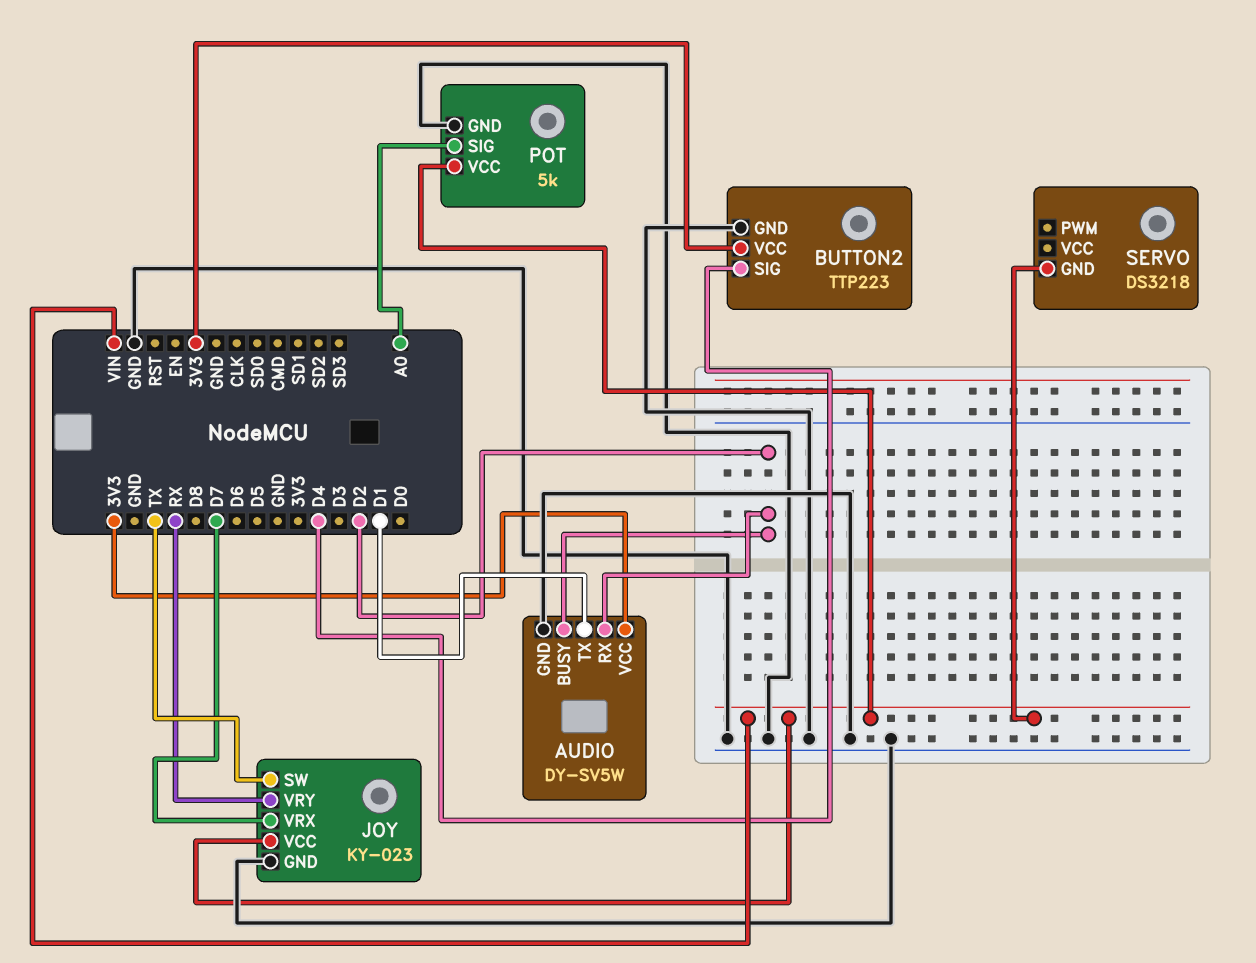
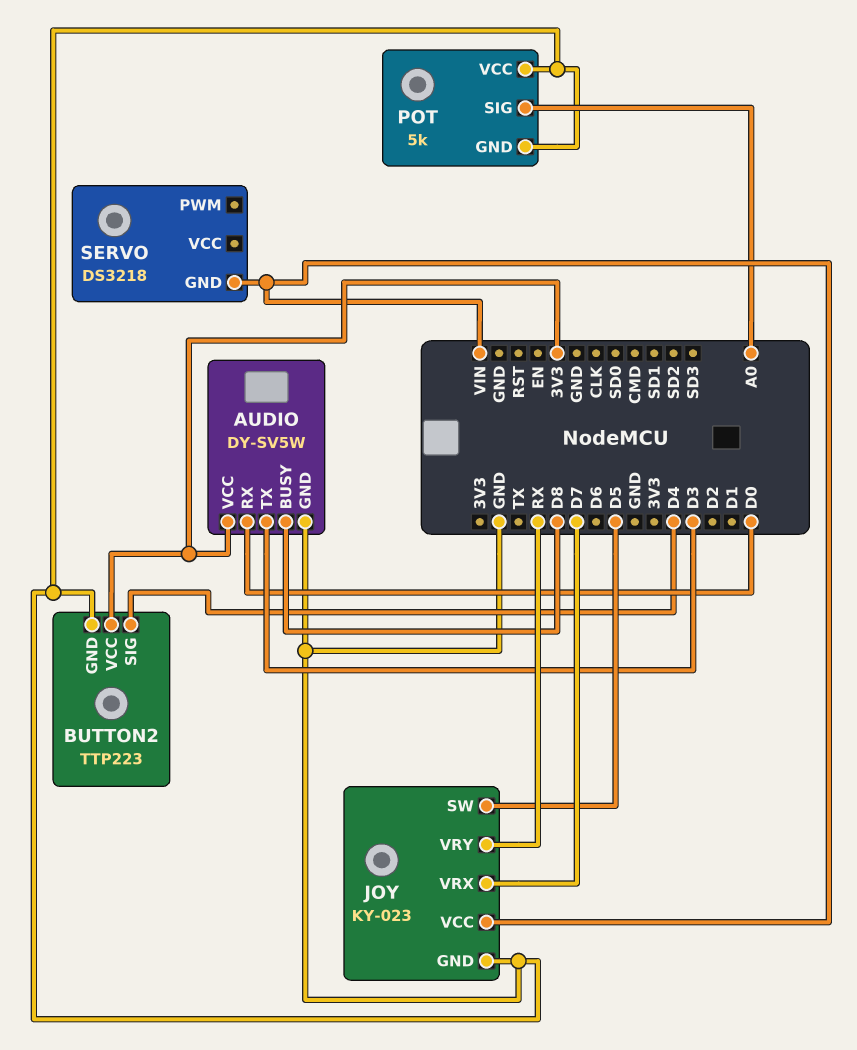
AUDIO pin BUSY: D2 -> D8
AUDIO pin RX: D2 -> D0
AUDIO pin TX: D1 -> D3
JOY pin SW: TX -> D5
POT pin VCC: VIN -> GND

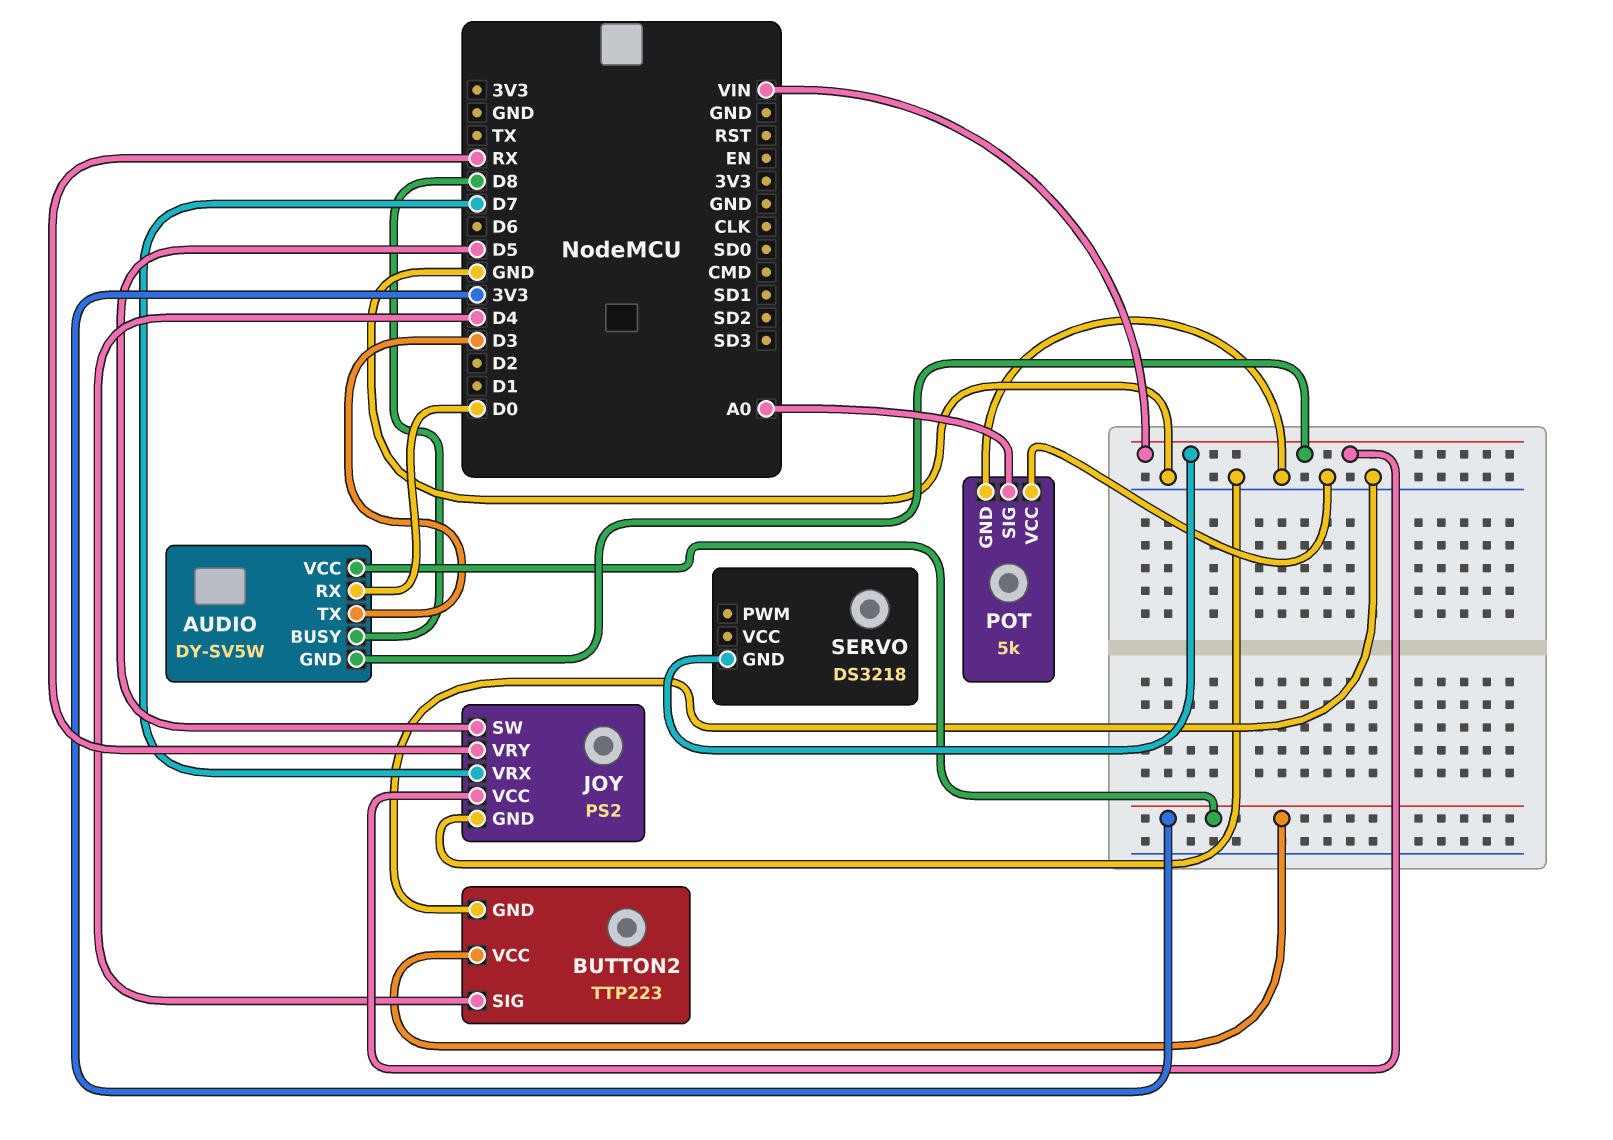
AUDIO pin GND: GND -> VIN
JOY: KY-023 -> PS2

